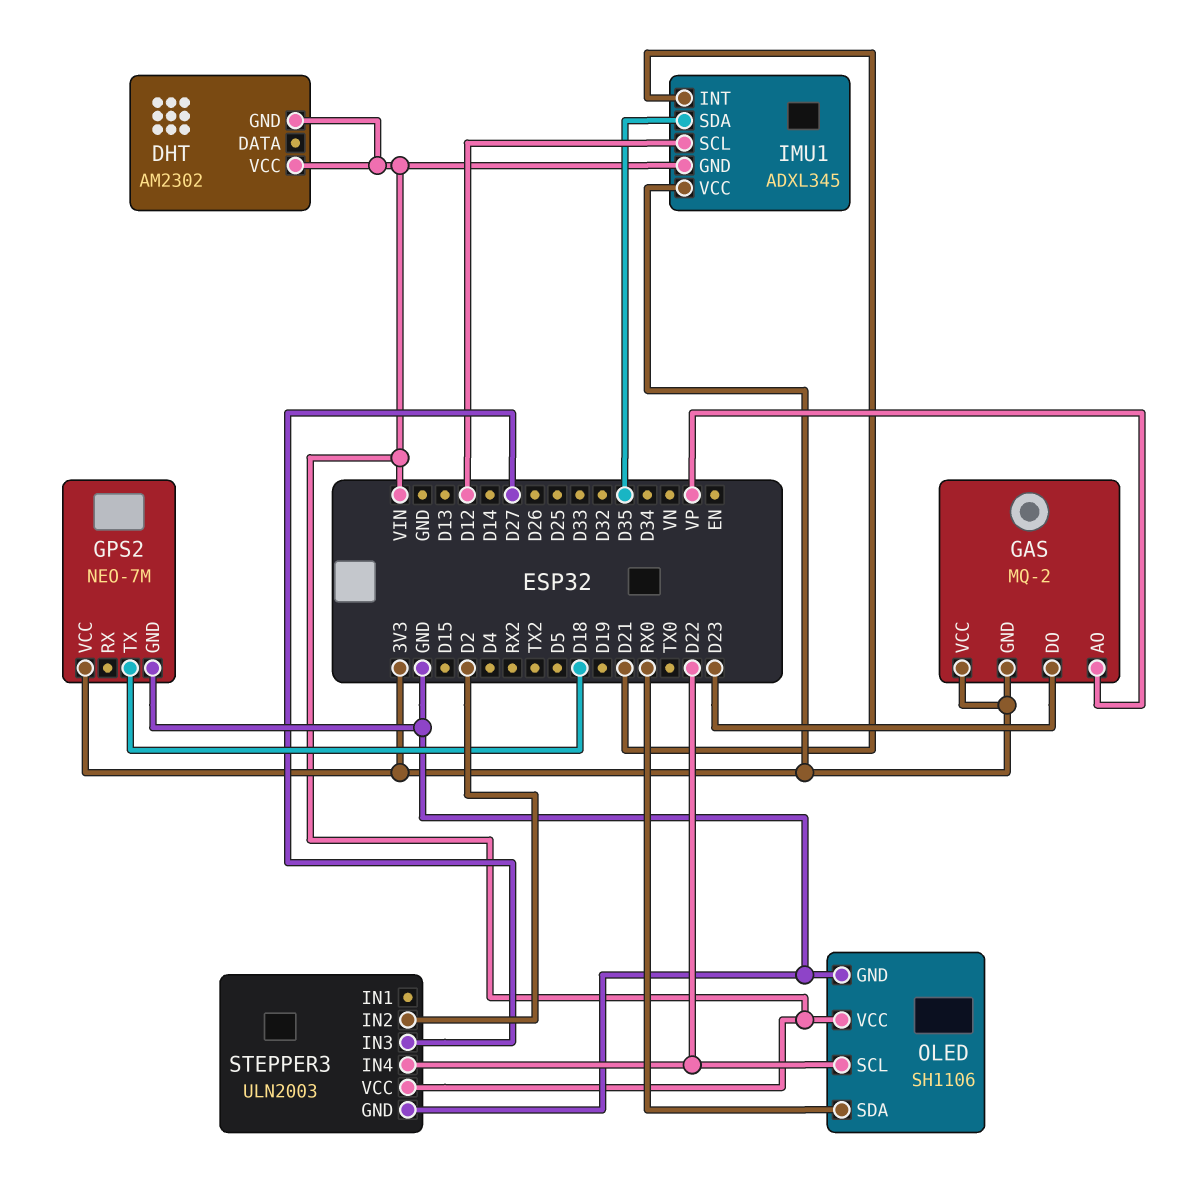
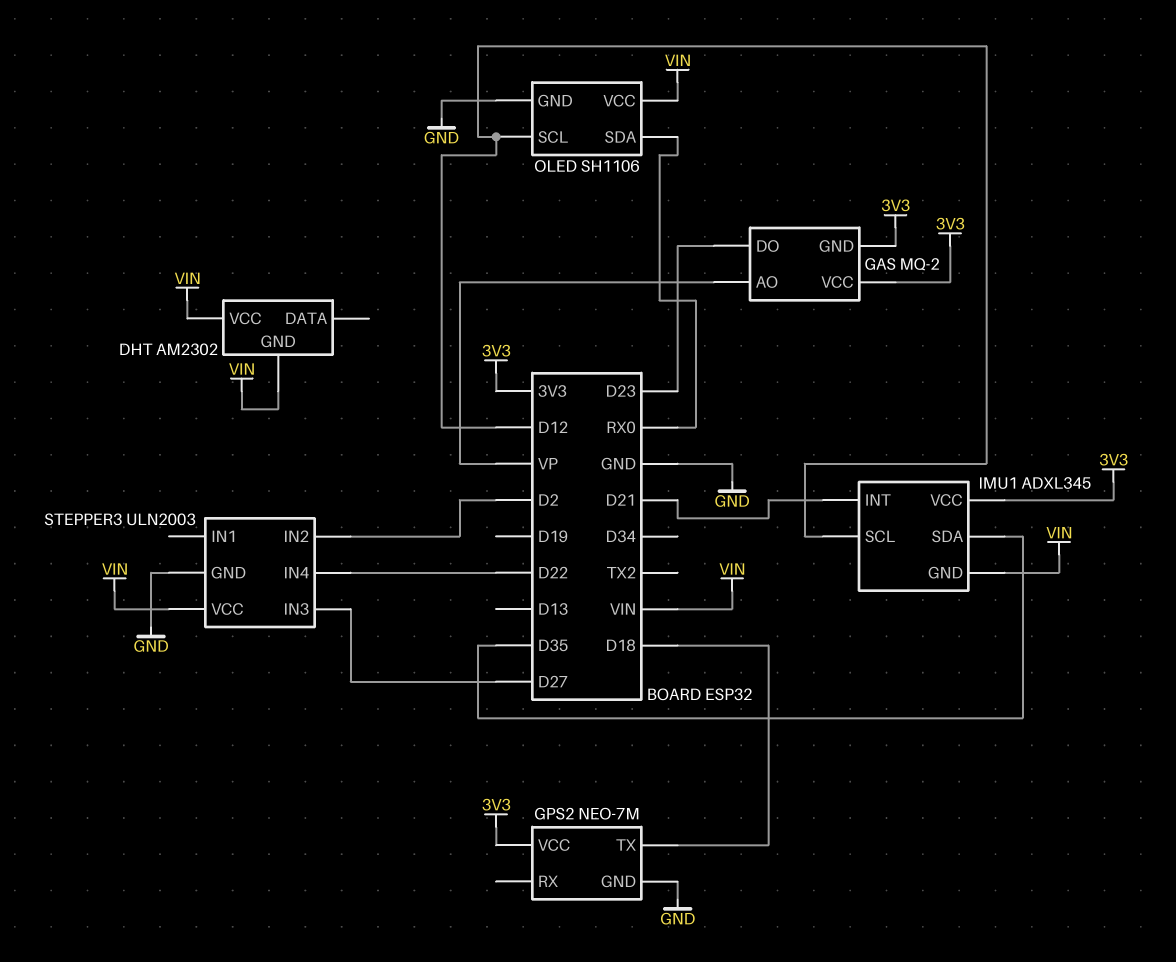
OLED pin SCL: D22 -> D12

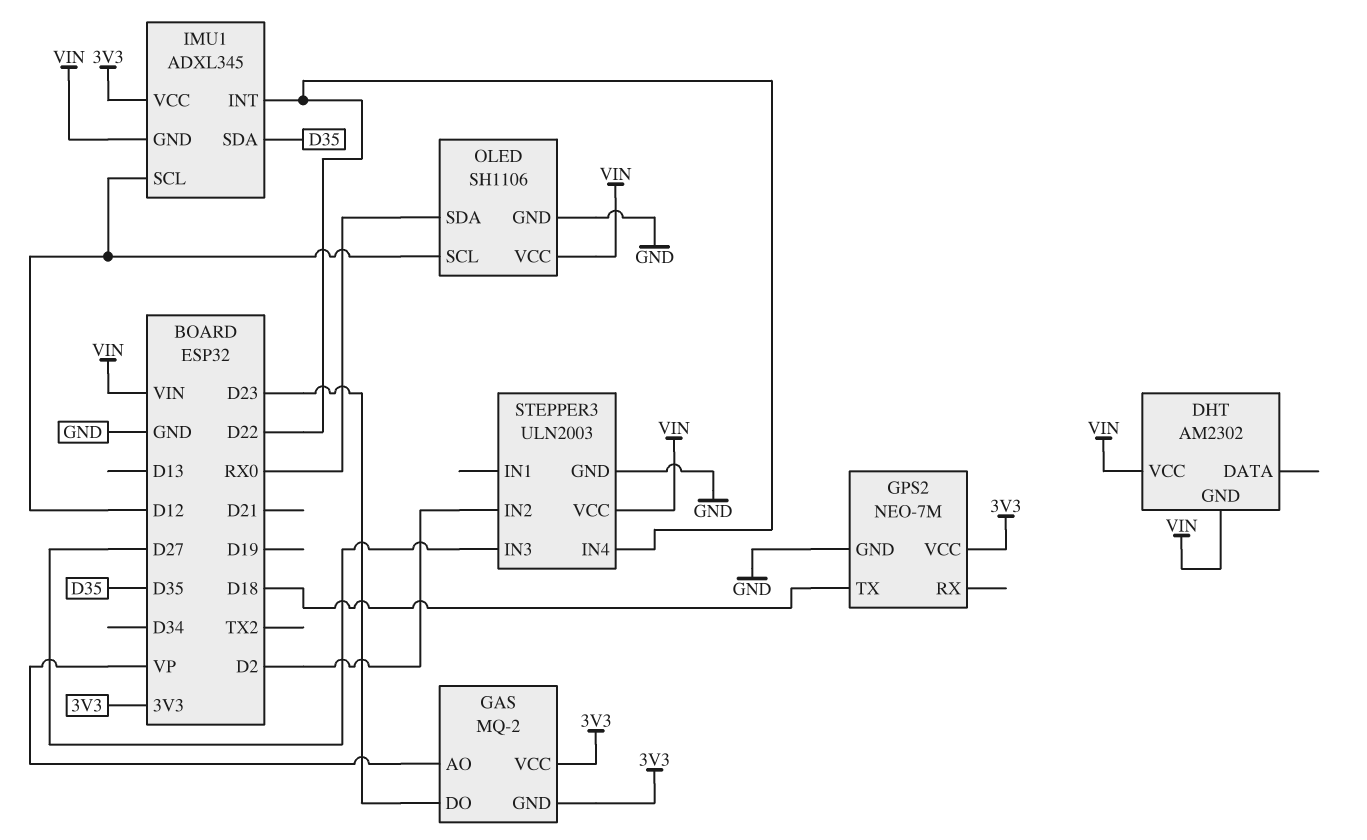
IMU1 pin INT: D21 -> D22

